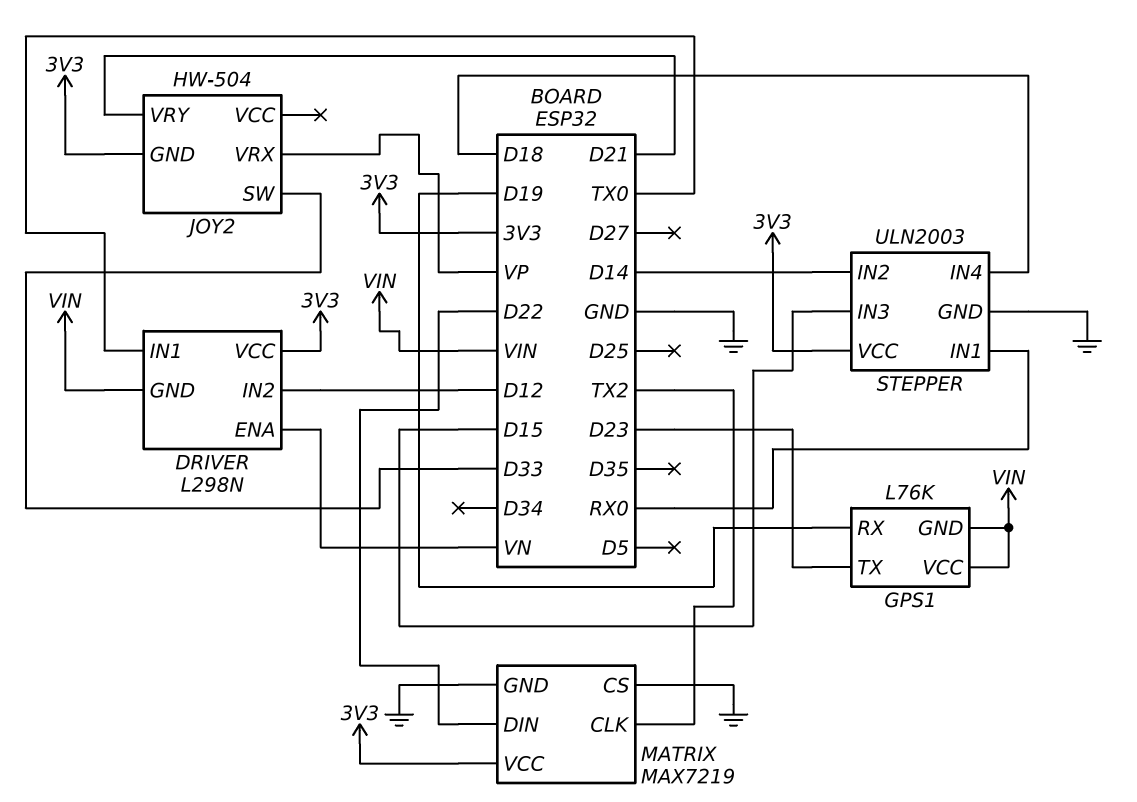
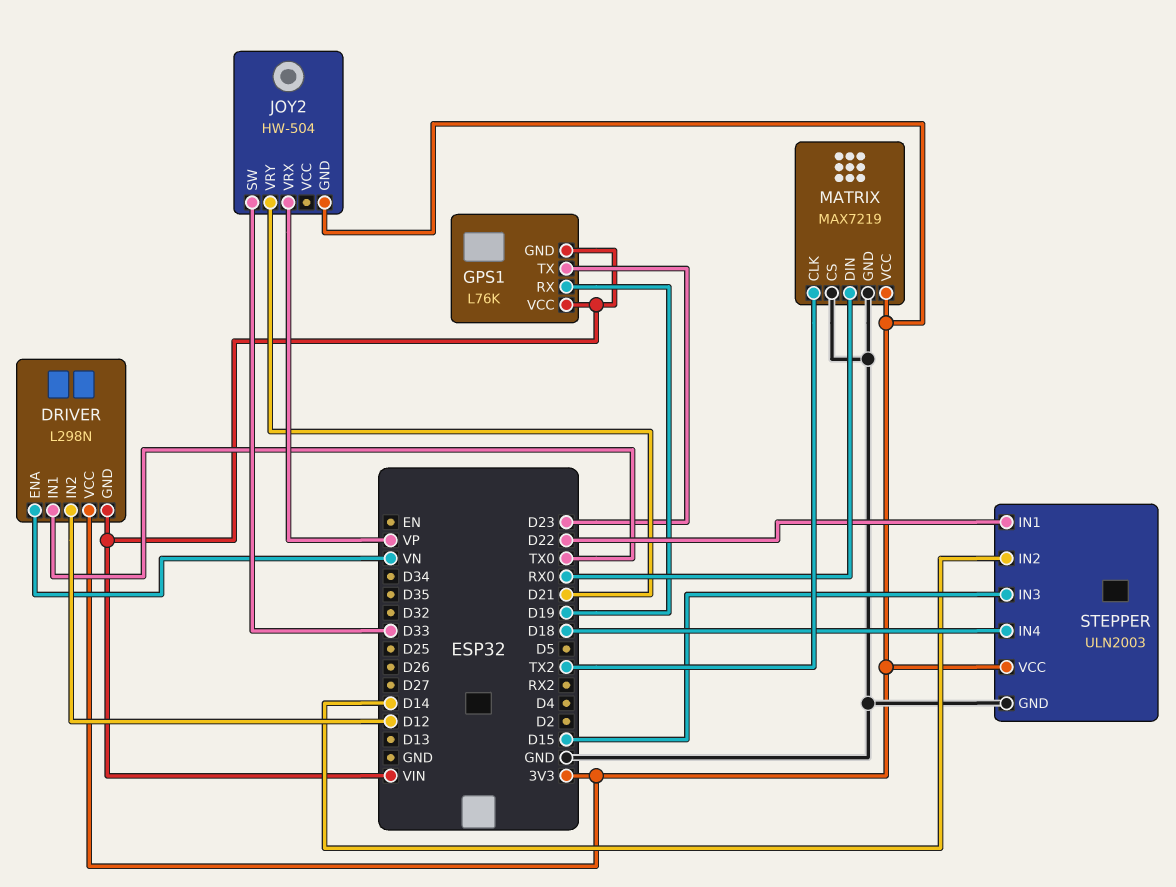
MATRIX pin DIN: D22 -> RX0
STEPPER pin IN1: RX0 -> D22

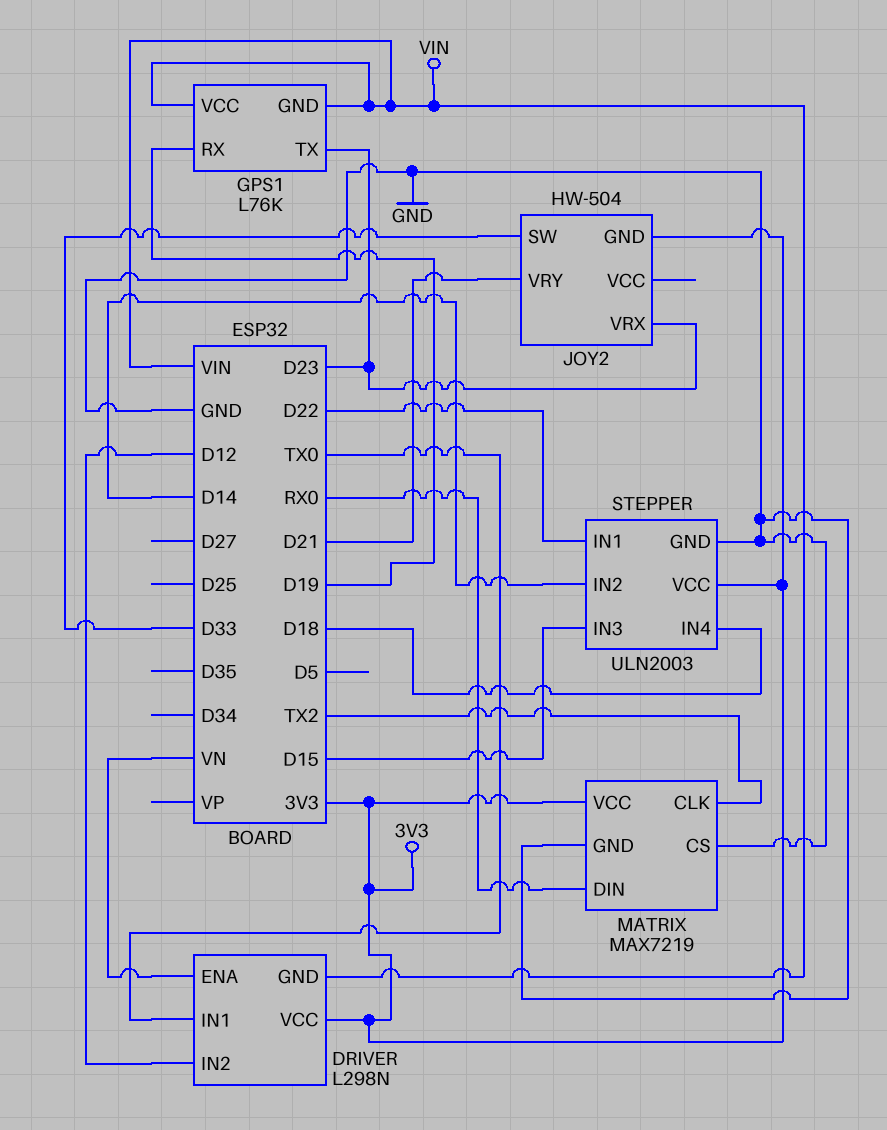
JOY2 pin VRX: VP -> D23

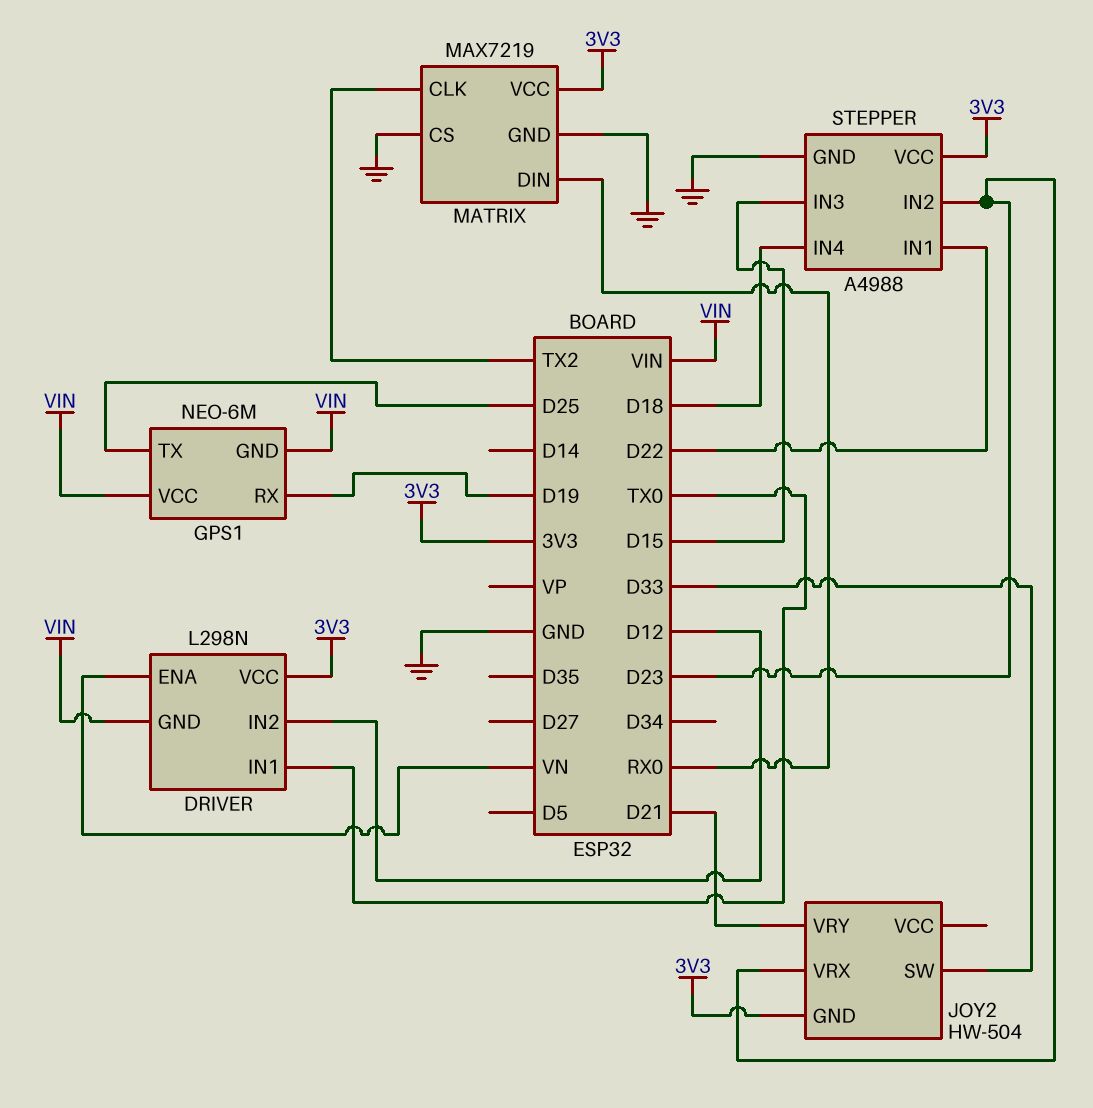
GPS1: L76K -> NEO-6M
GPS1 pin TX: D23 -> D25
STEPPER: ULN2003 -> A4988
STEPPER pin IN2: D14 -> D23

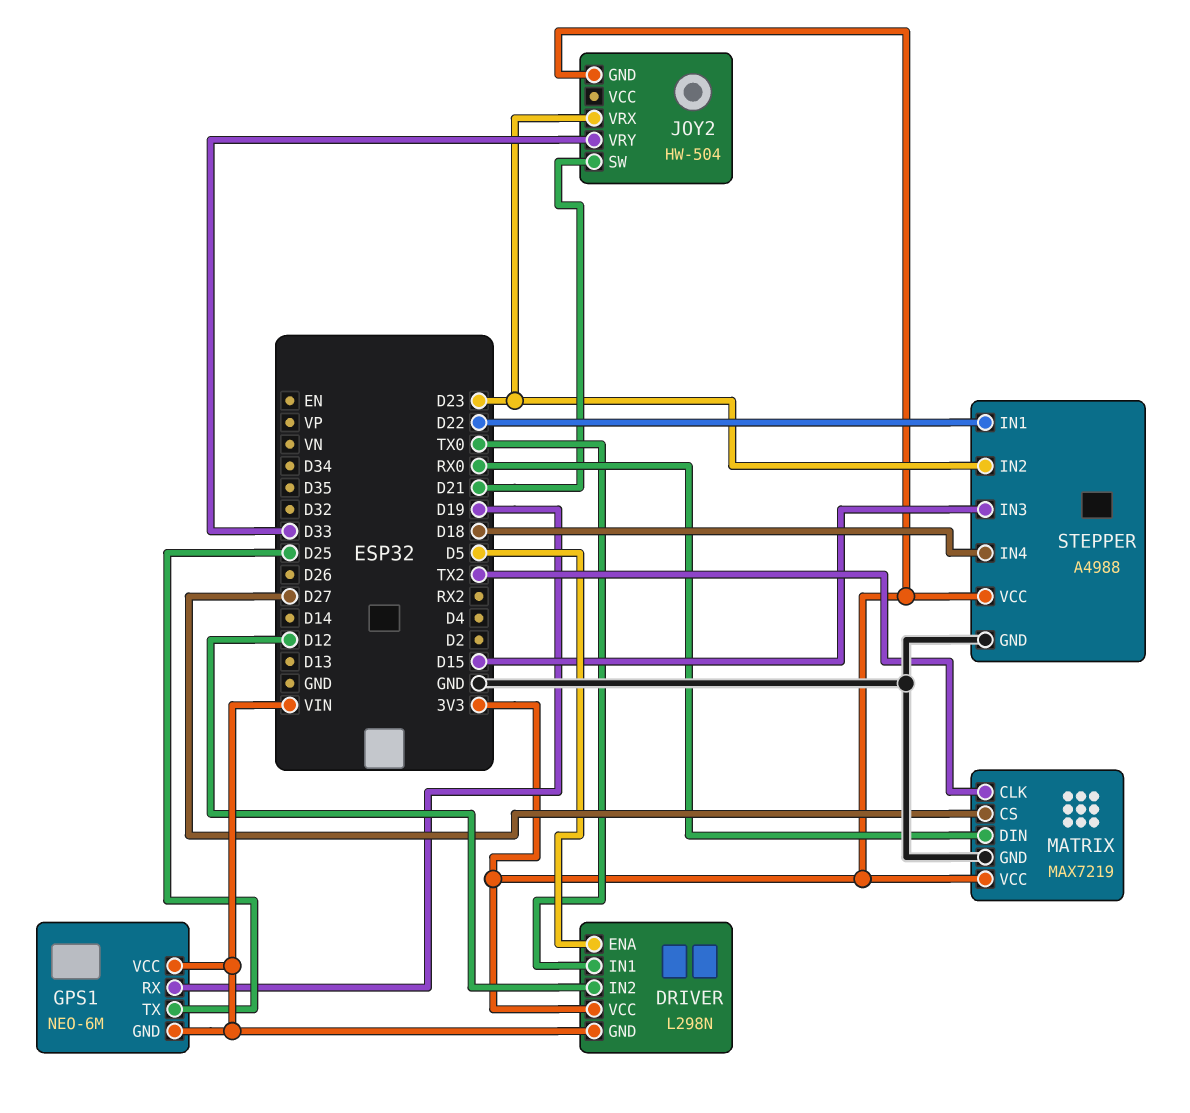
DRIVER pin ENA: VN -> D5
JOY2 pin SW: D33 -> D21
JOY2 pin VRY: D21 -> D33
MATRIX pin CS: GND -> D27

